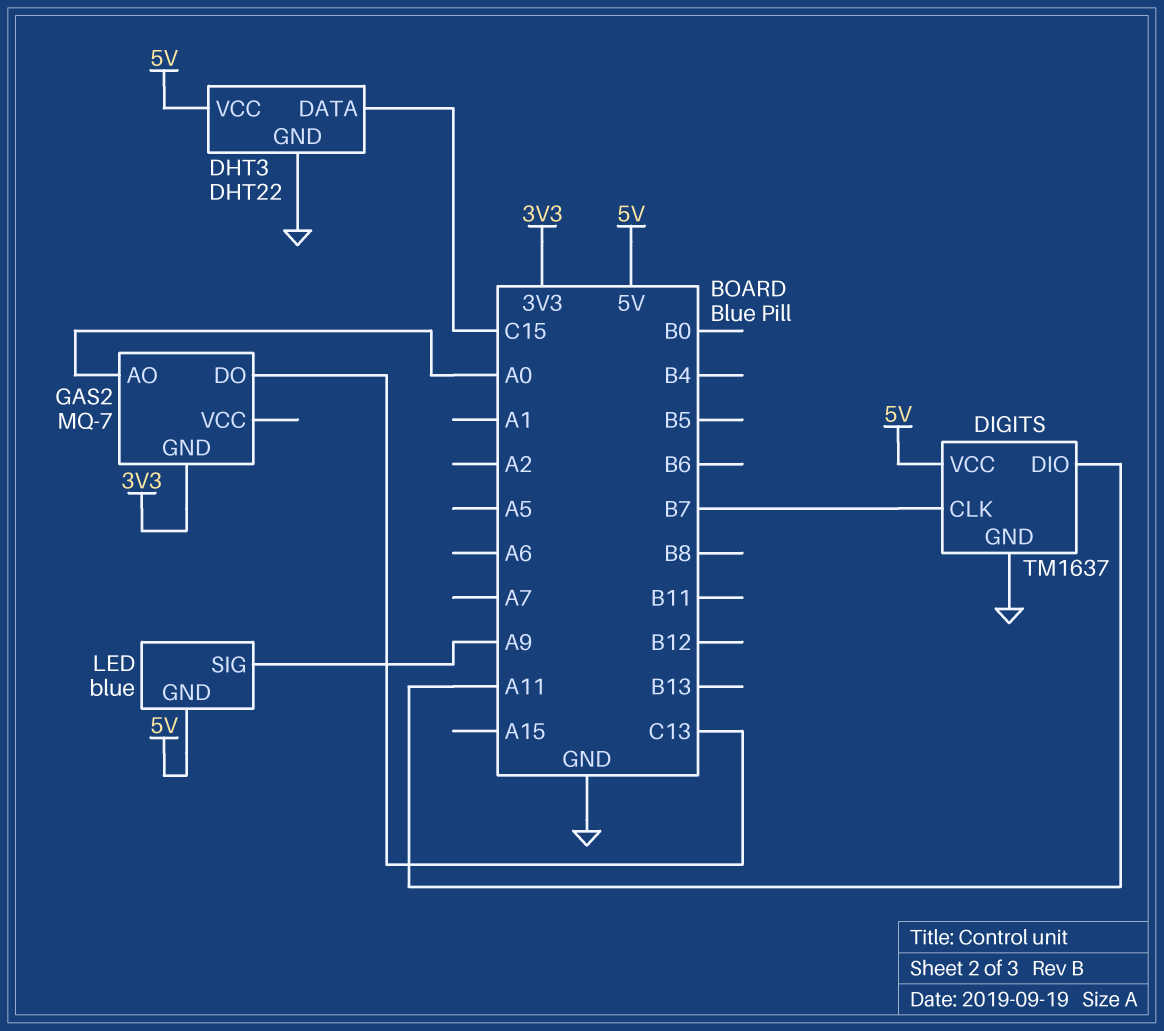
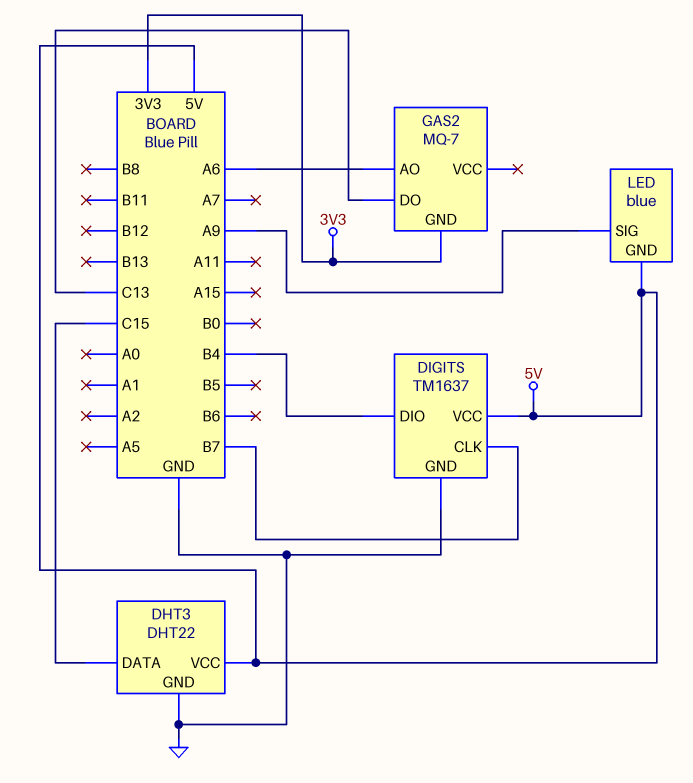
DIGITS pin DIO: A11 -> B4
GAS2 pin AO: A0 -> A6

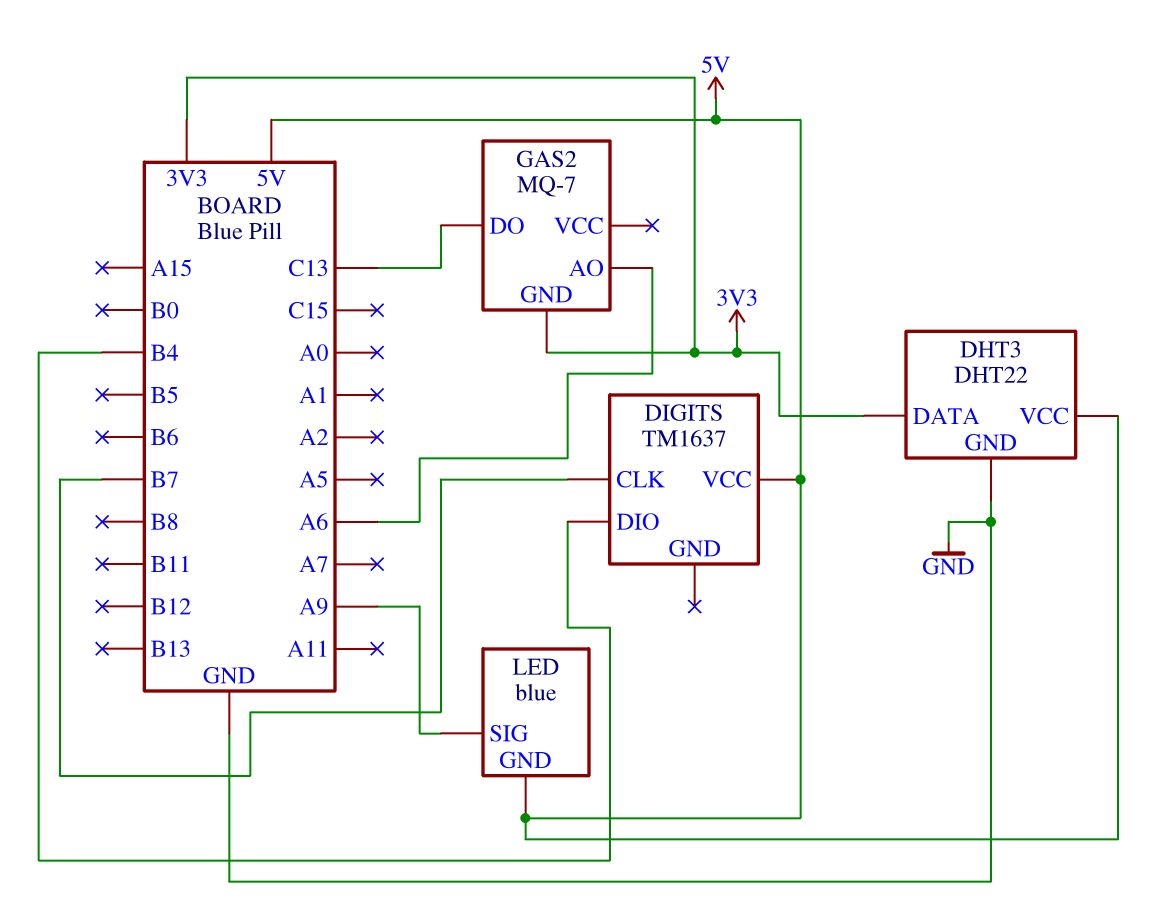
DHT3 pin DATA: C15 -> 3V3
DIGITS pin GND: GND -> none

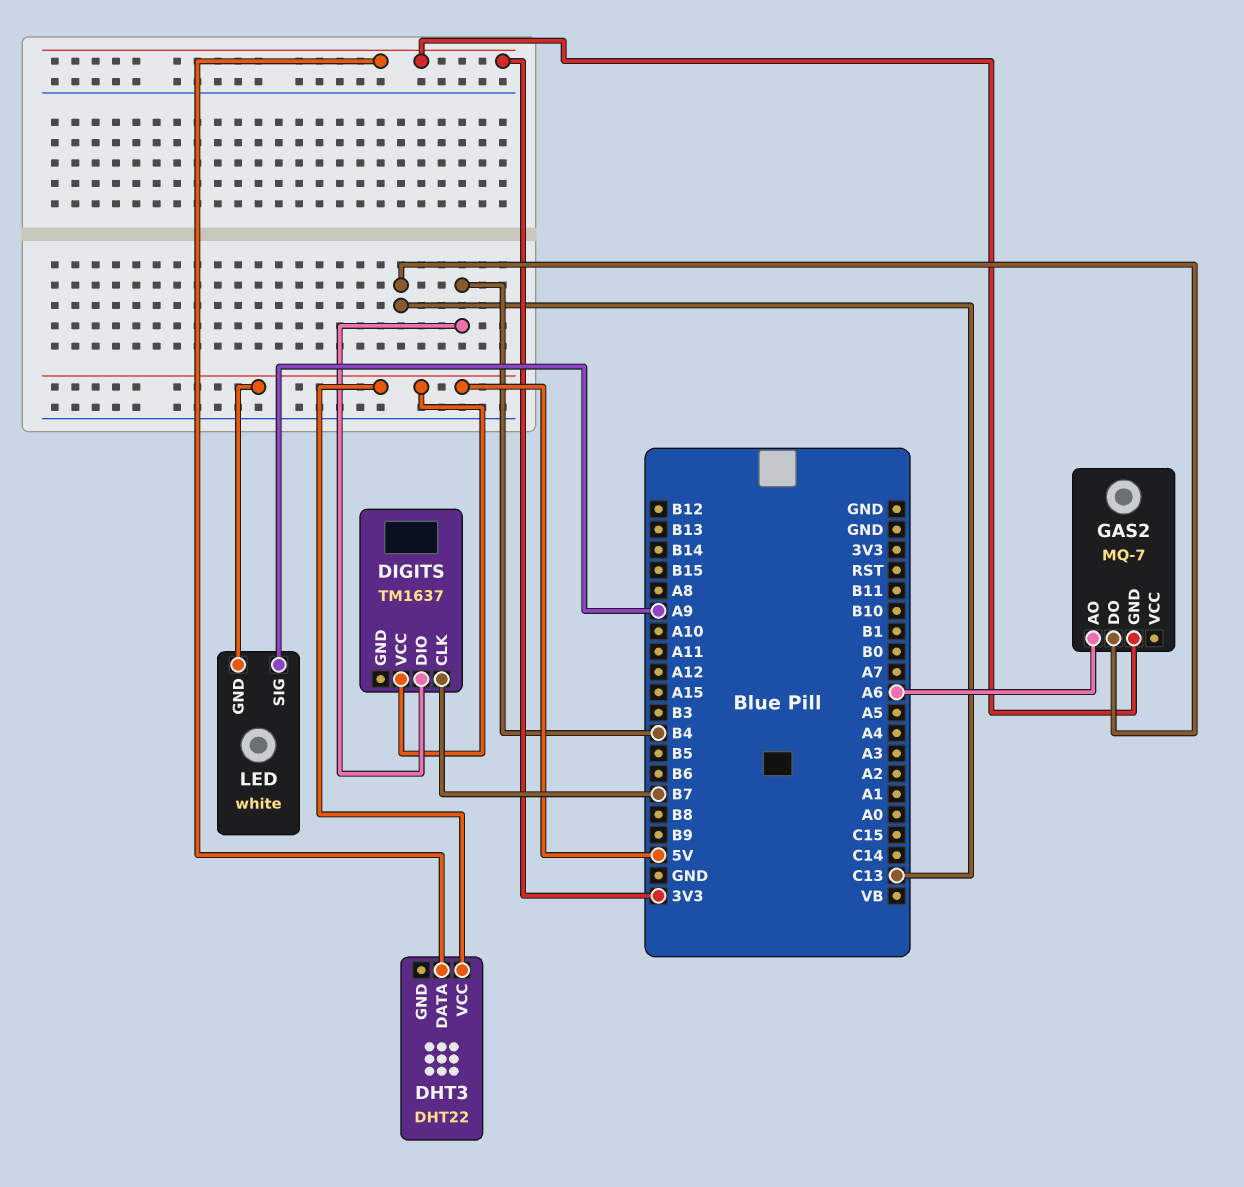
DHT3 pin GND: GND -> none
LED: blue -> white

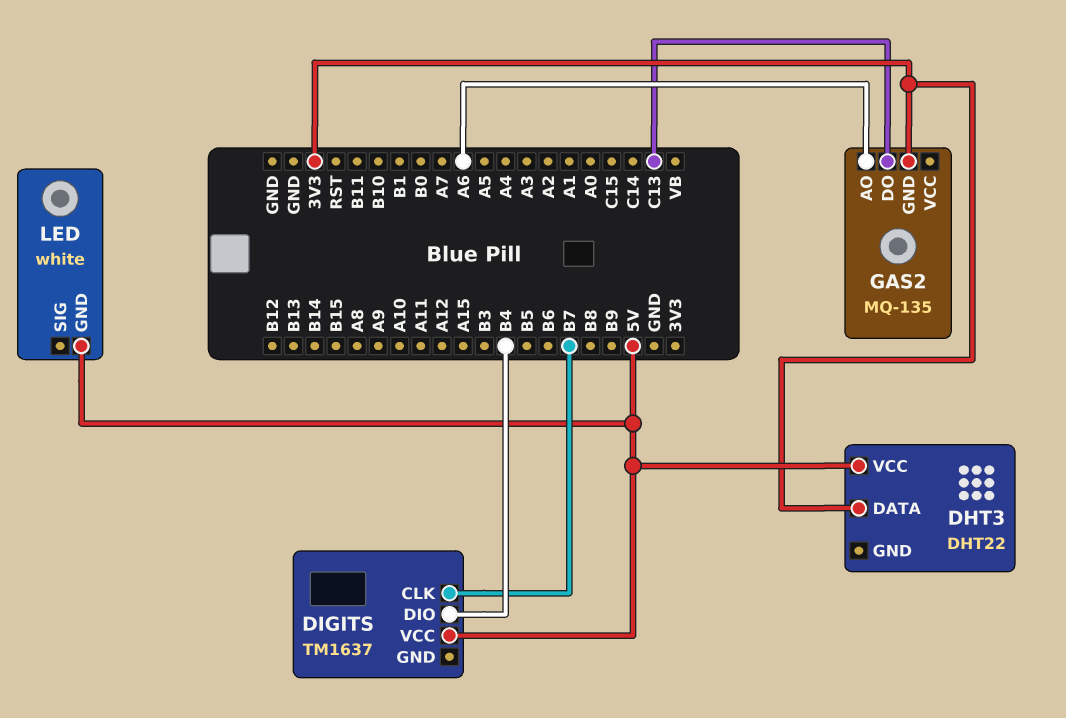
GAS2: MQ-7 -> MQ-135
LED pin SIG: A9 -> none

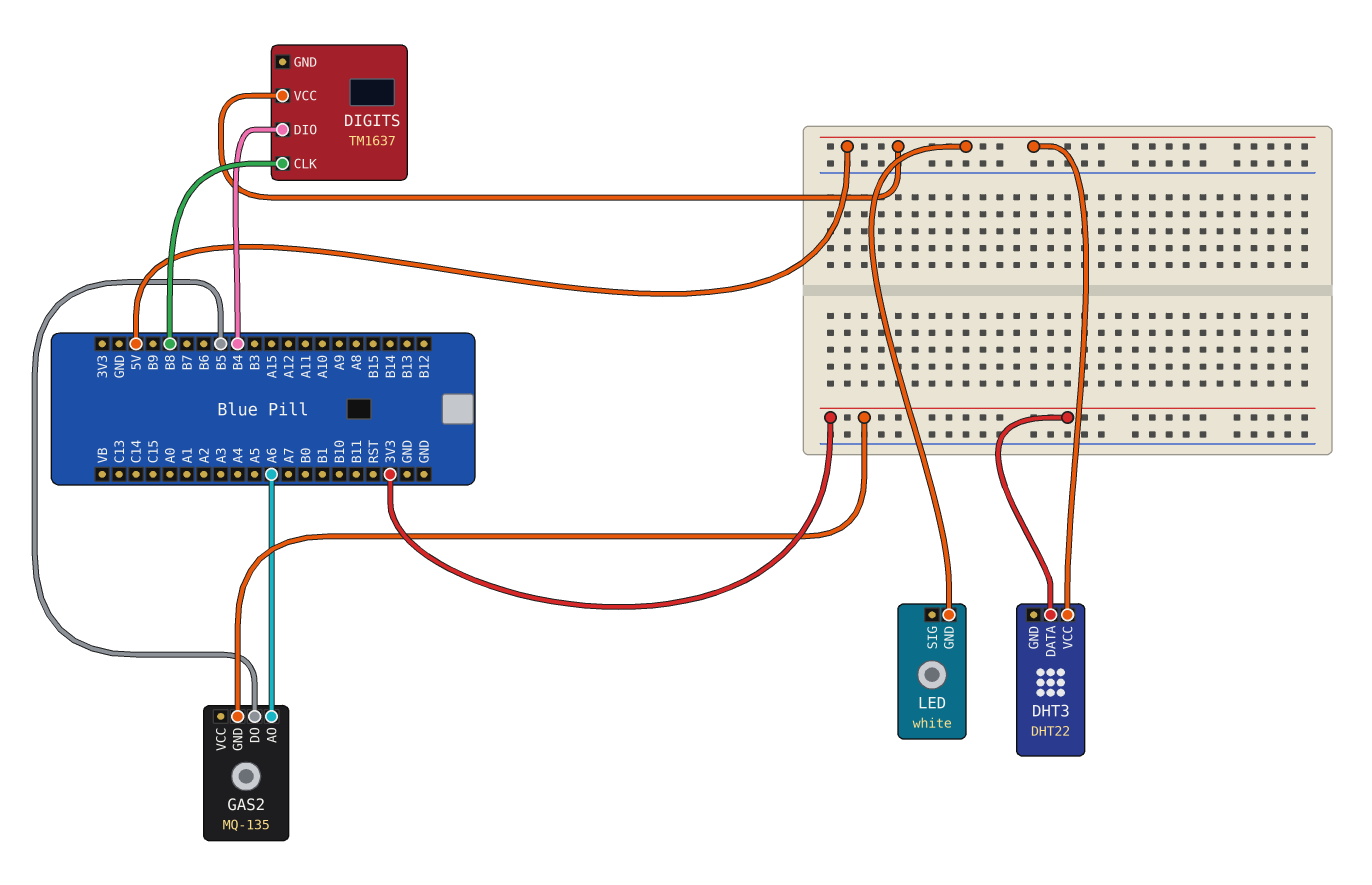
DIGITS pin CLK: B7 -> B8
GAS2 pin DO: C13 -> B5

